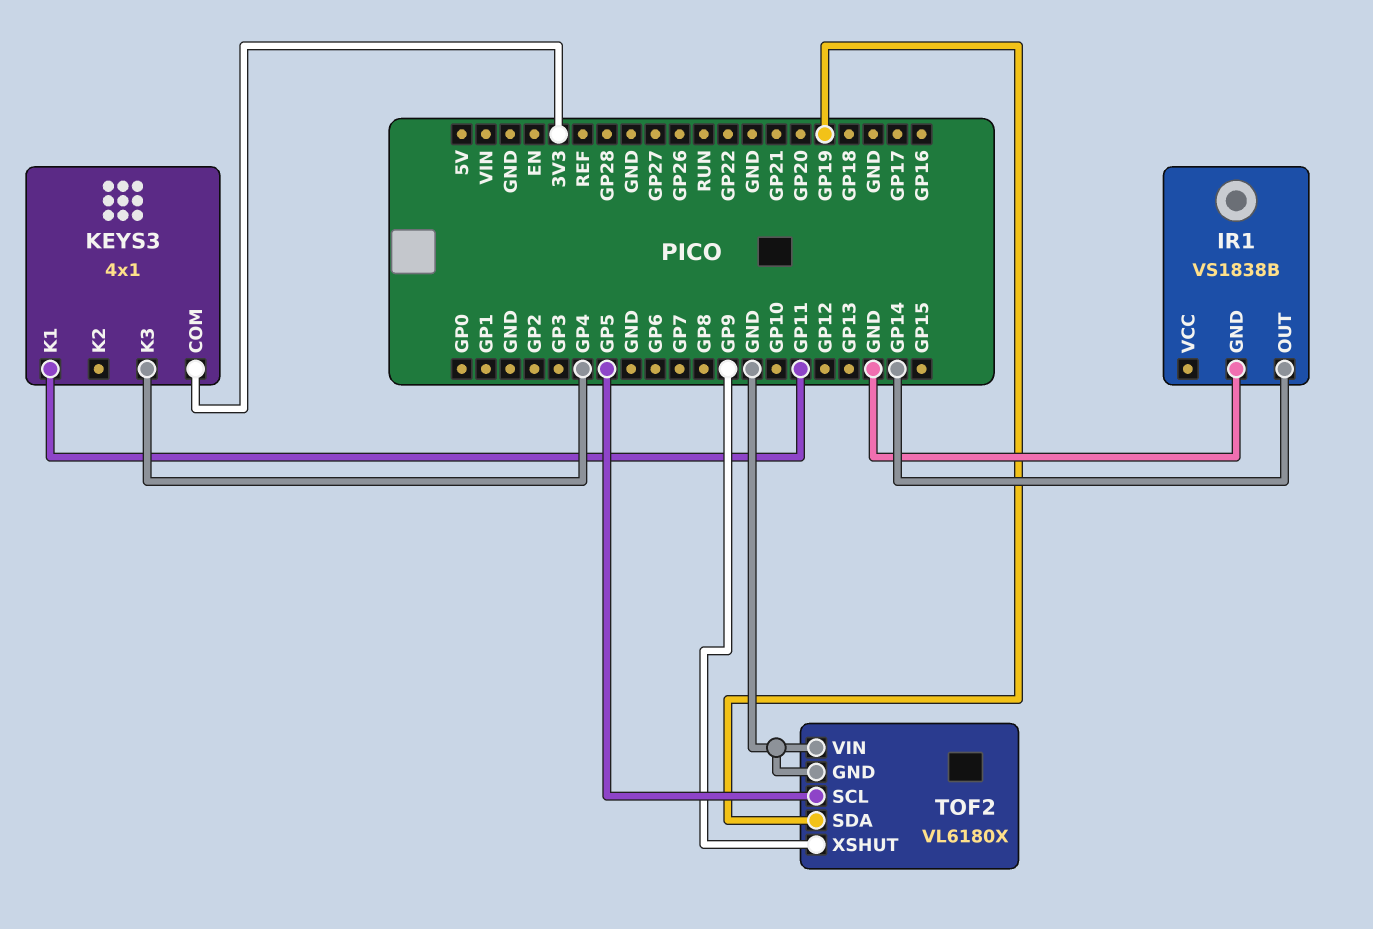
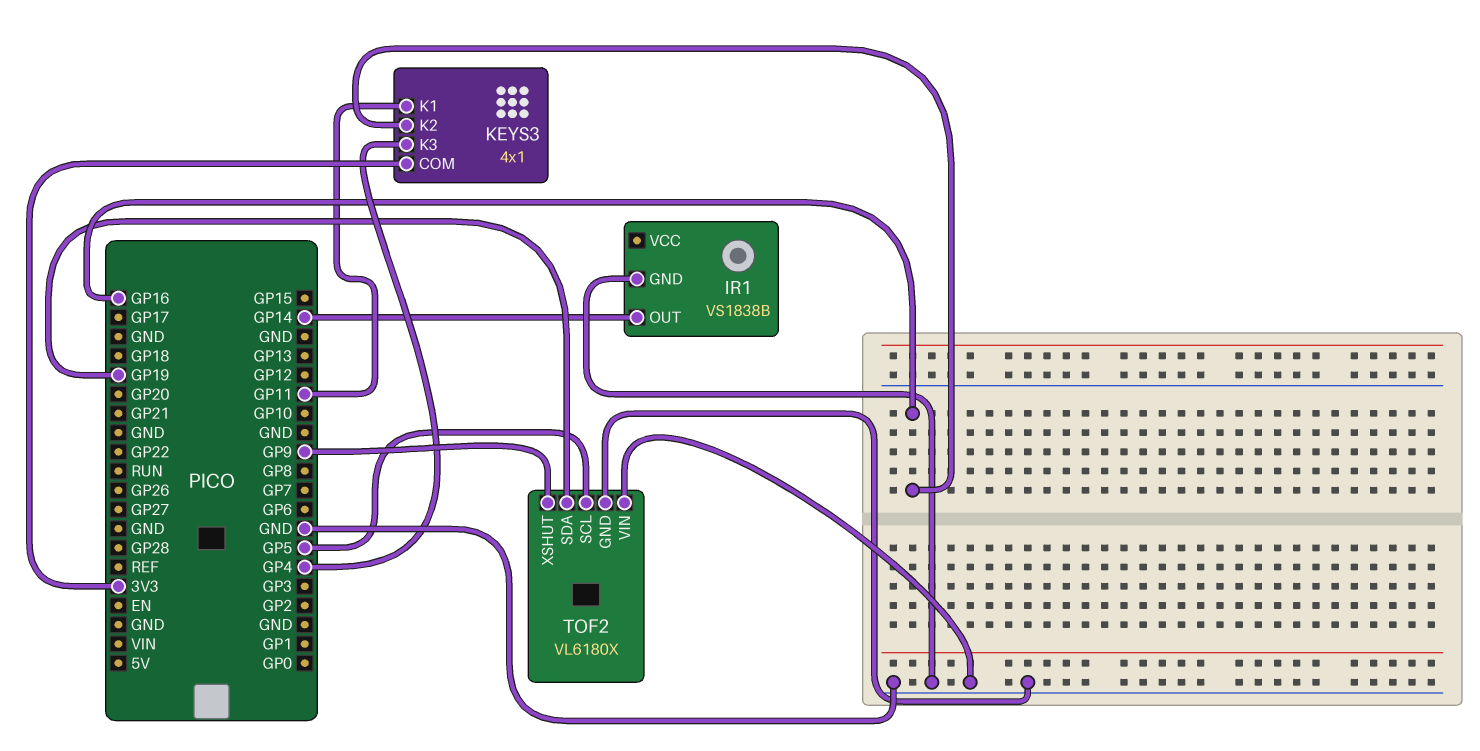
KEYS3 pin K2: none -> GP16

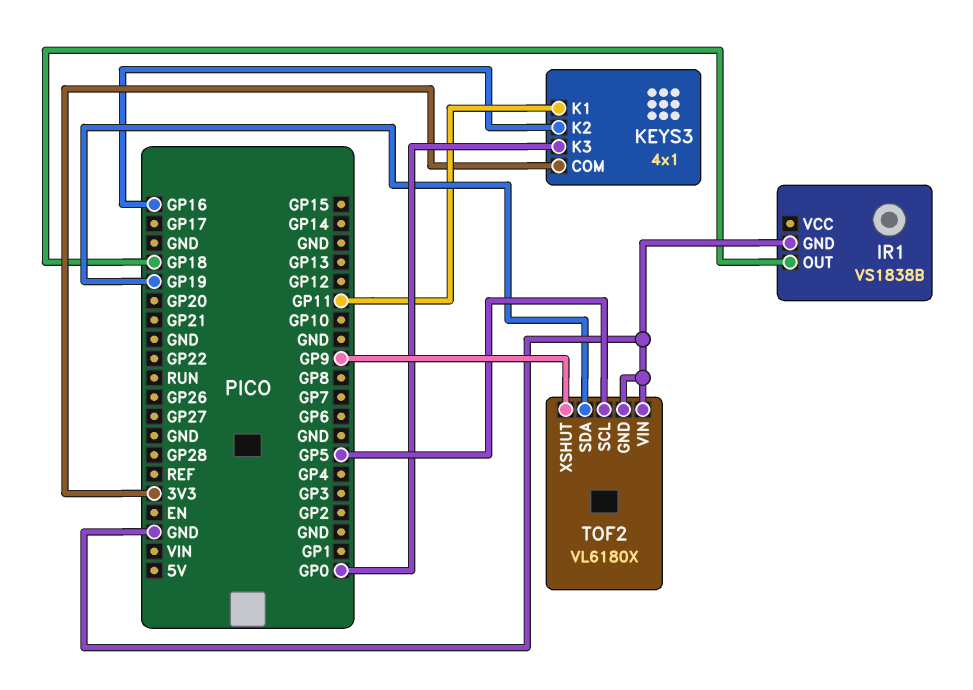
IR1 pin OUT: GP14 -> GP18
KEYS3 pin K3: GP4 -> GP0

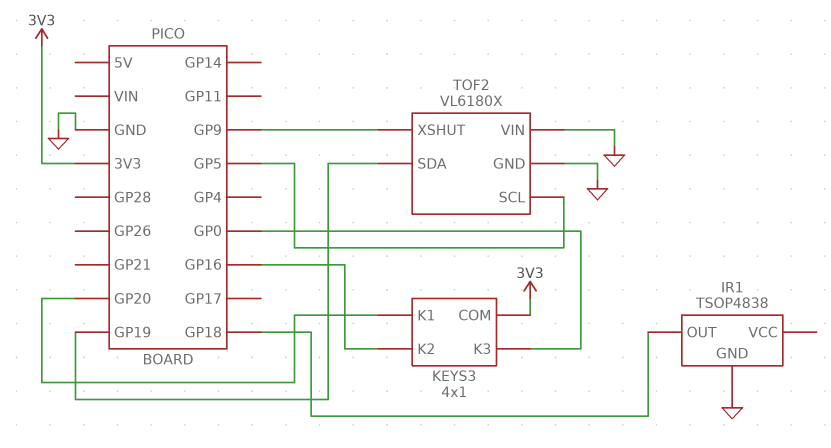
IR1: VS1838B -> TSOP4838
KEYS3 pin K1: GP11 -> GP20

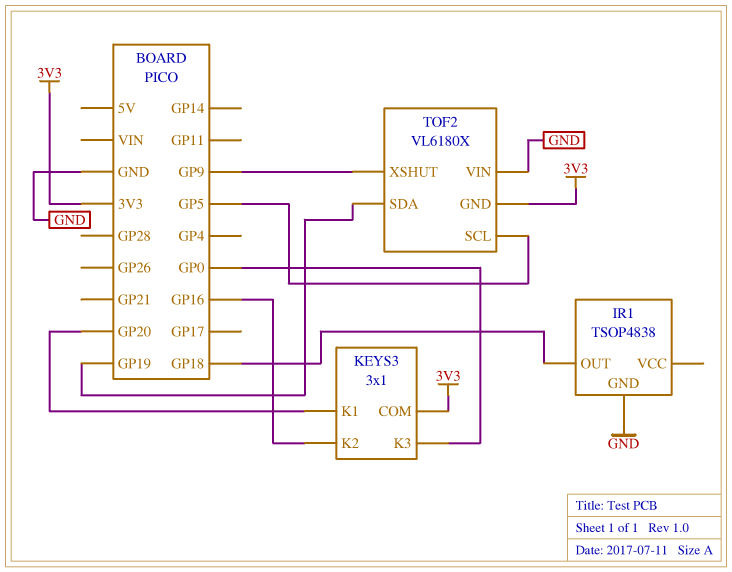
KEYS3: 4x1 -> 3x1
TOF2 pin GND: GND -> 3V3

